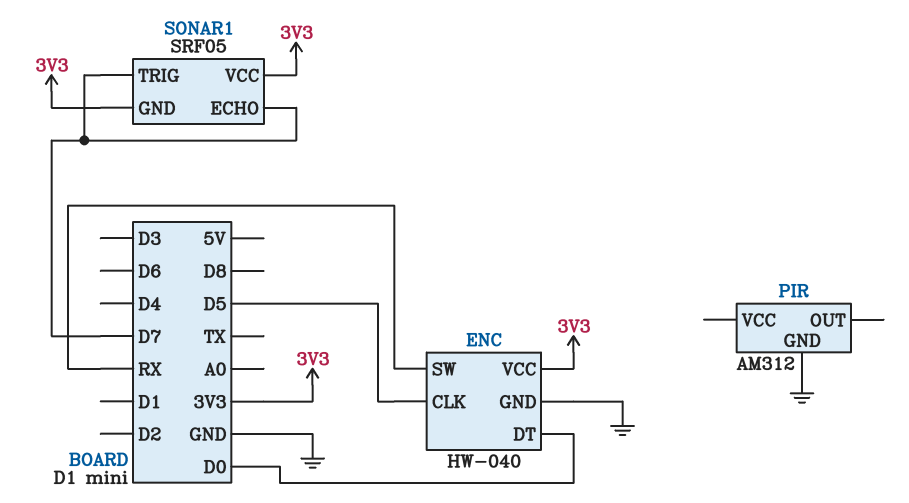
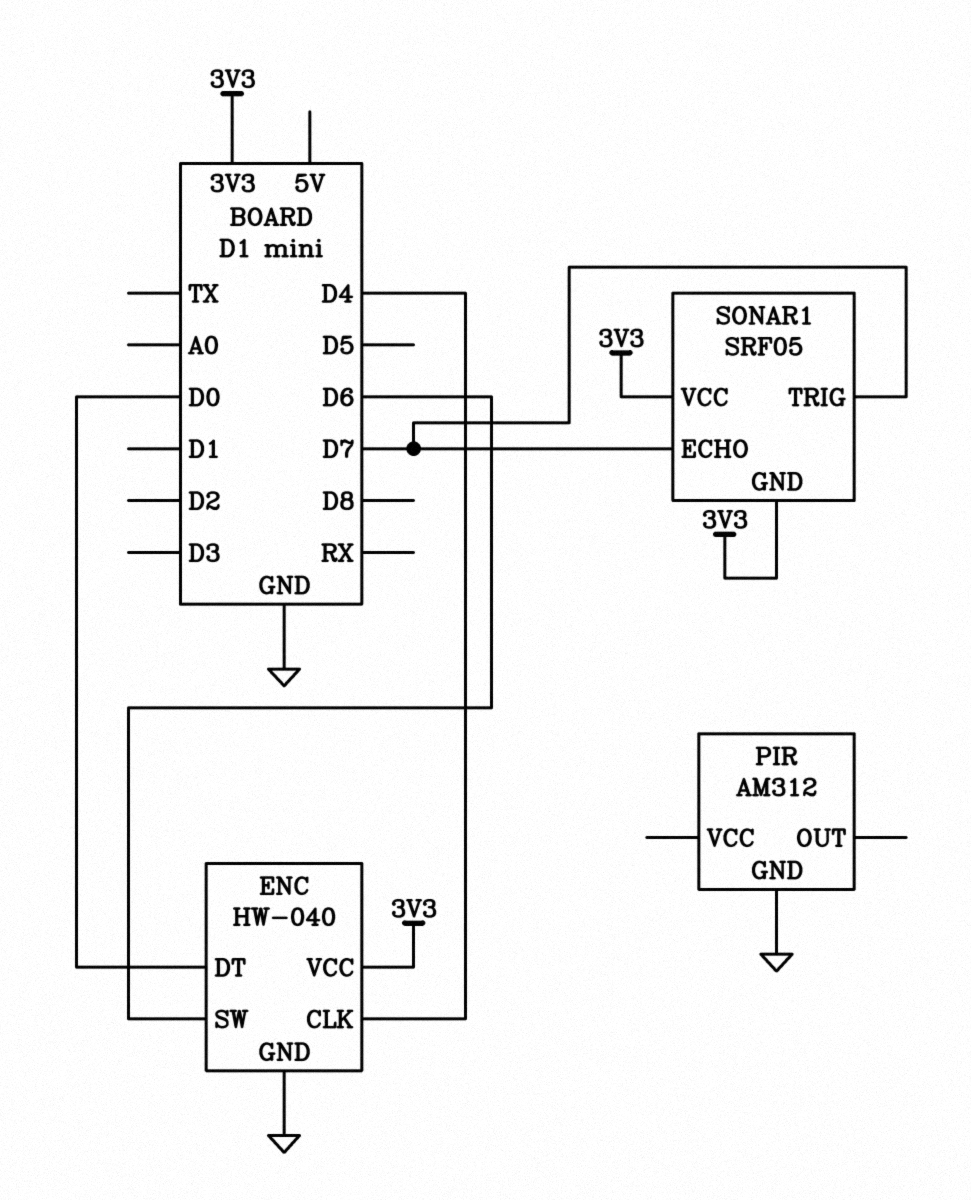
ENC pin CLK: D5 -> D4
ENC pin SW: RX -> D6

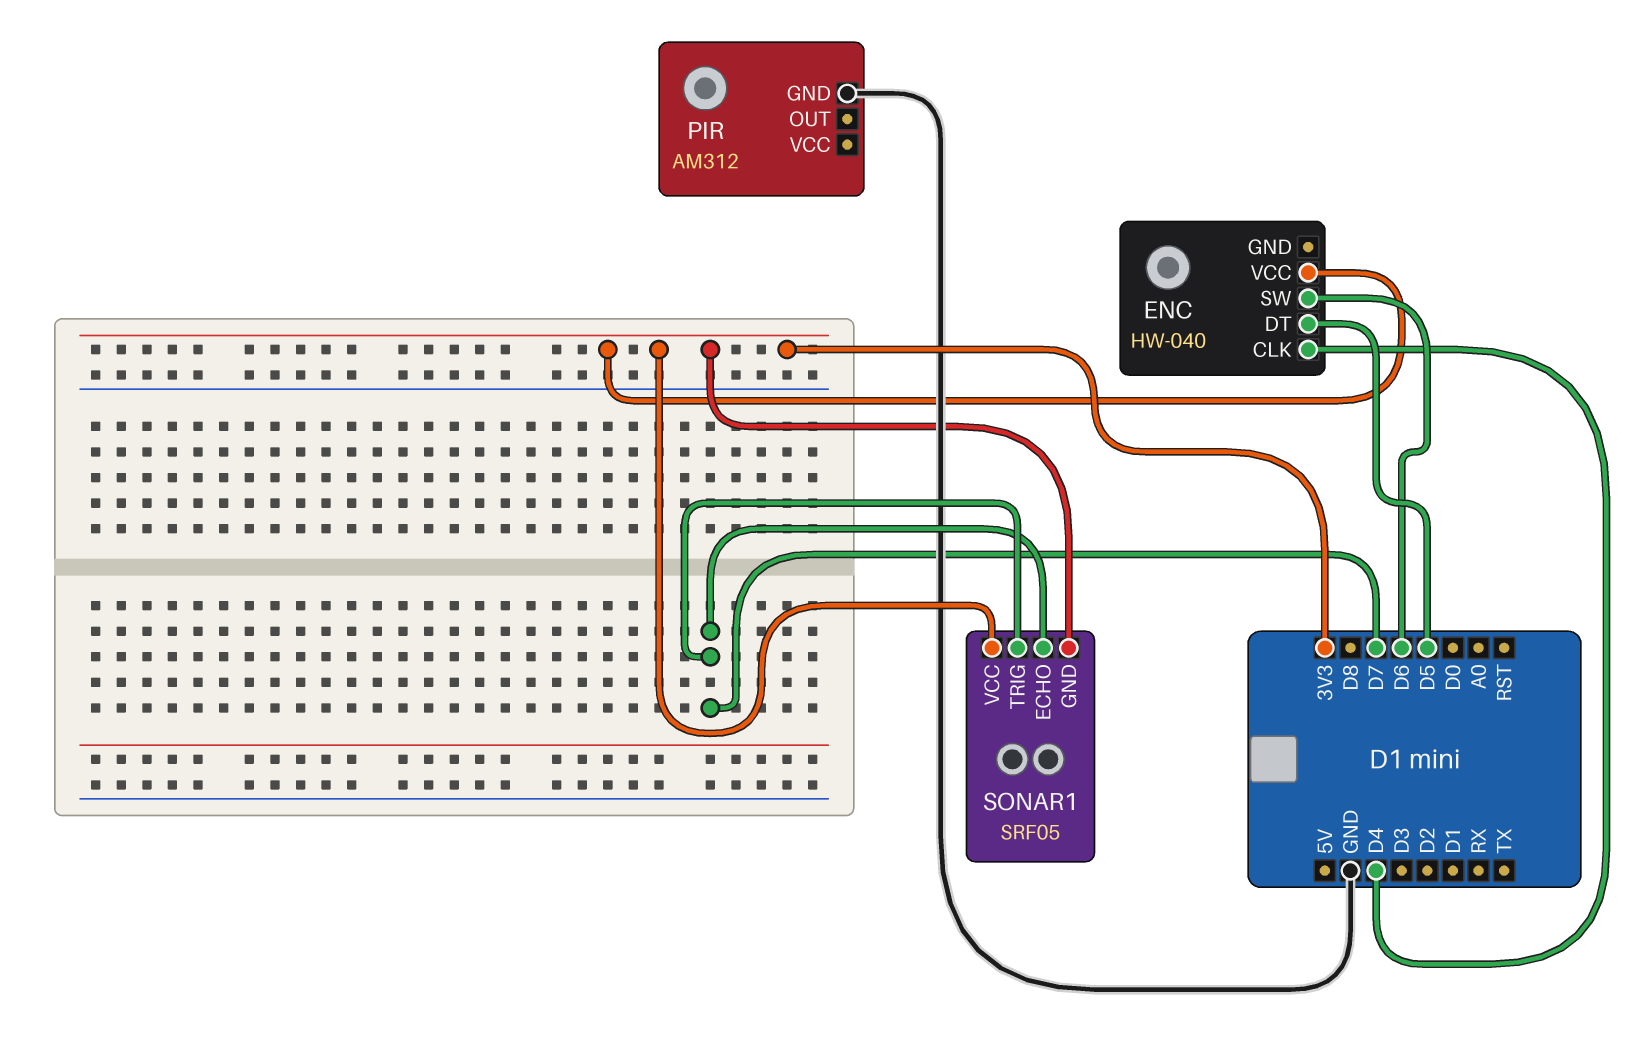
ENC pin DT: D0 -> D5
ENC pin GND: GND -> none

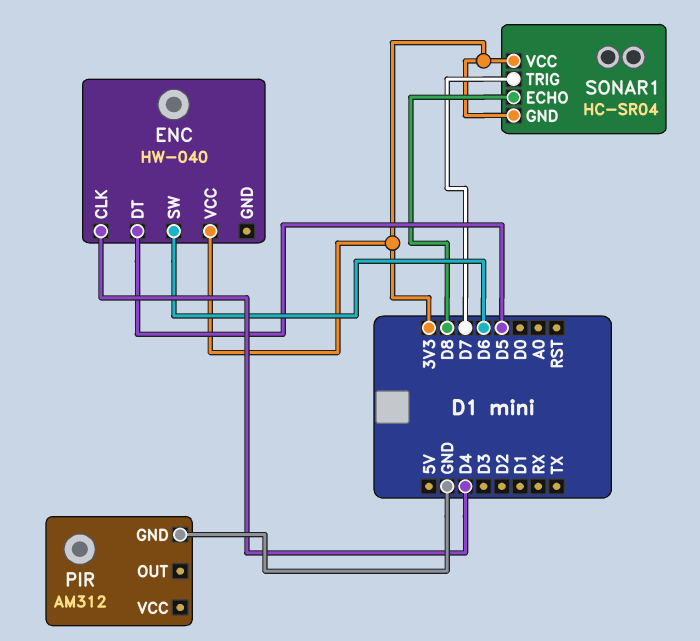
SONAR1: SRF05 -> HC-SR04
SONAR1 pin ECHO: D7 -> D8

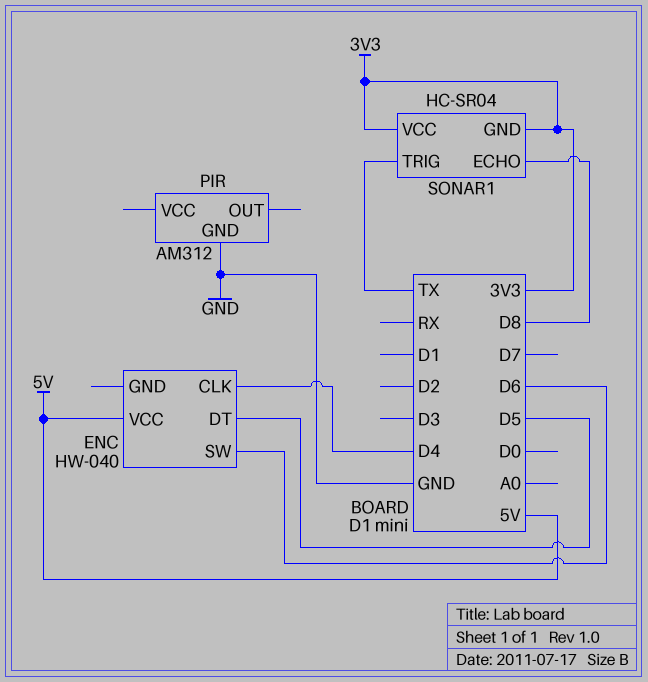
ENC pin VCC: 3V3 -> 5V
SONAR1 pin TRIG: D7 -> TX

